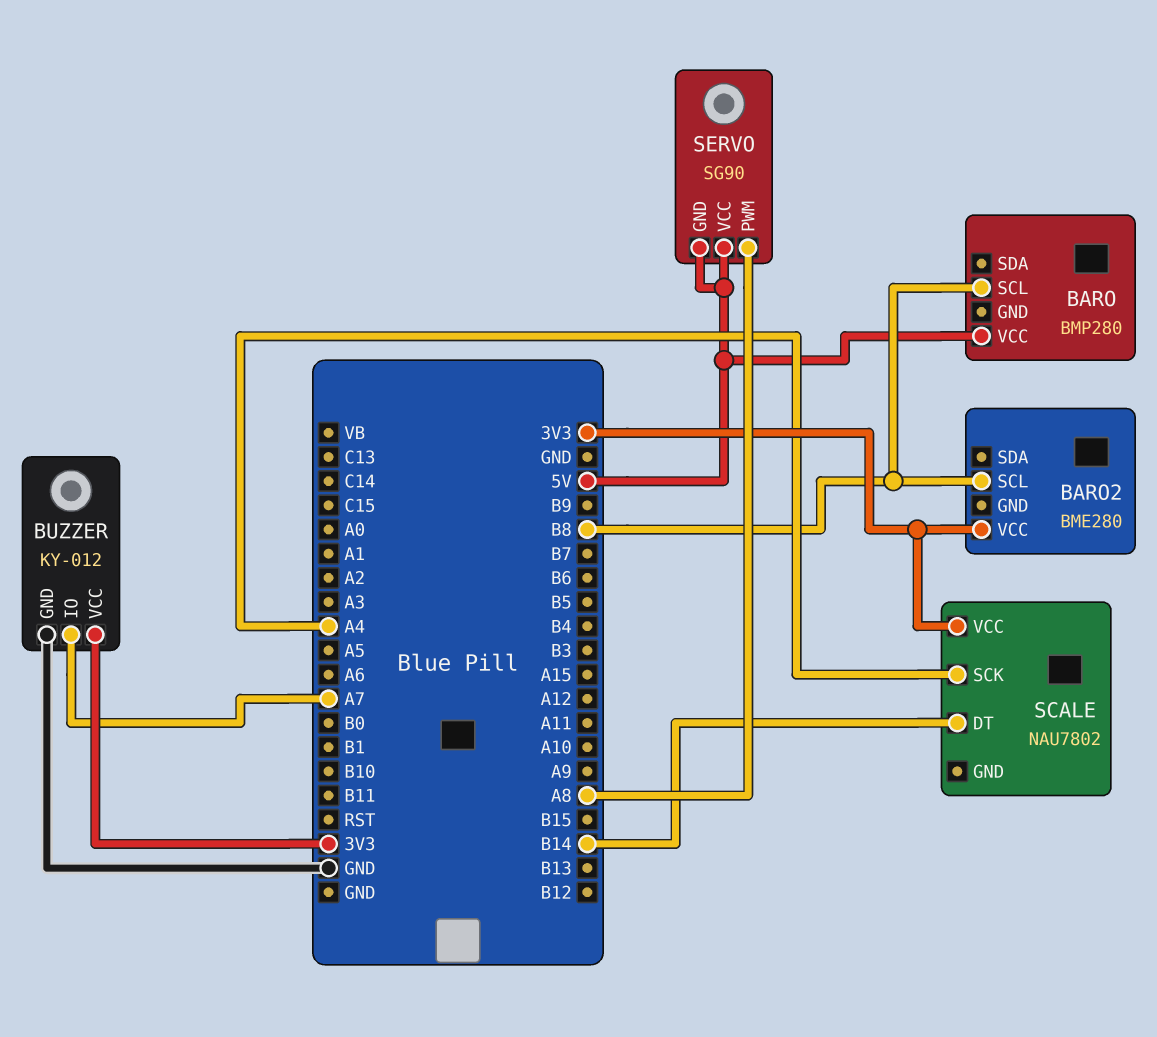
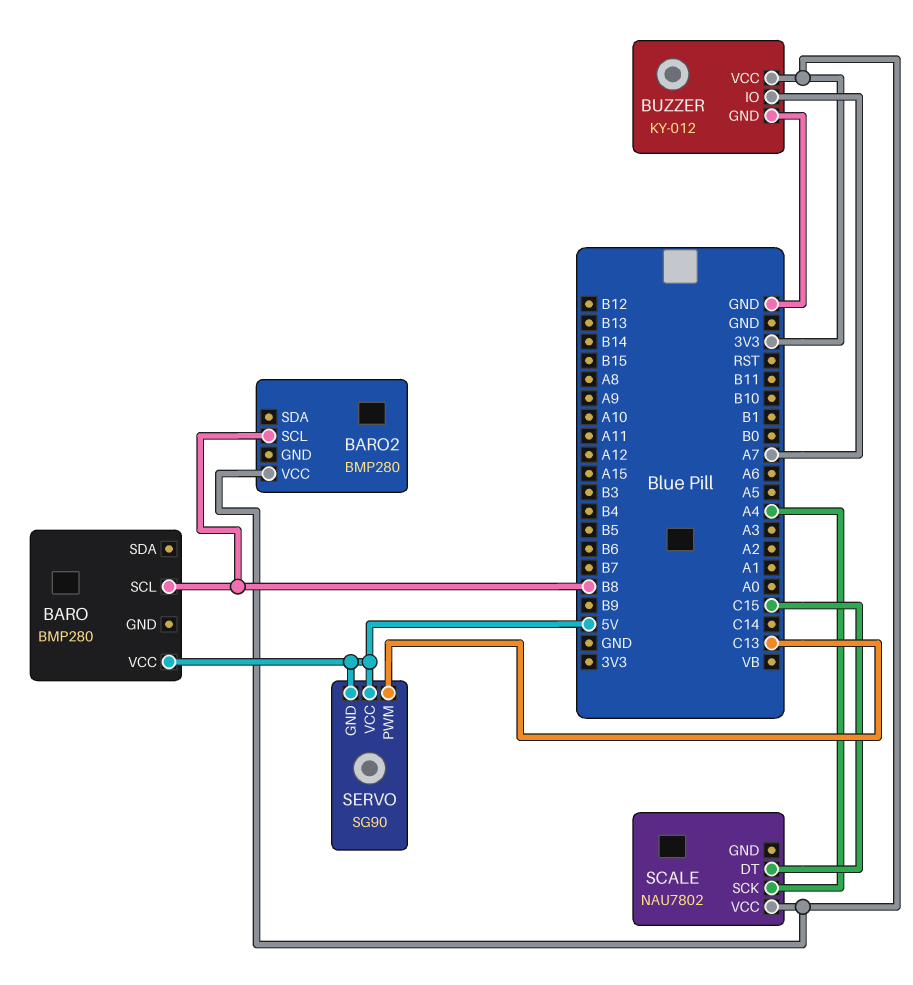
BARO2: BME280 -> BMP280
SCALE pin DT: B14 -> C15
SERVO pin PWM: A8 -> C13

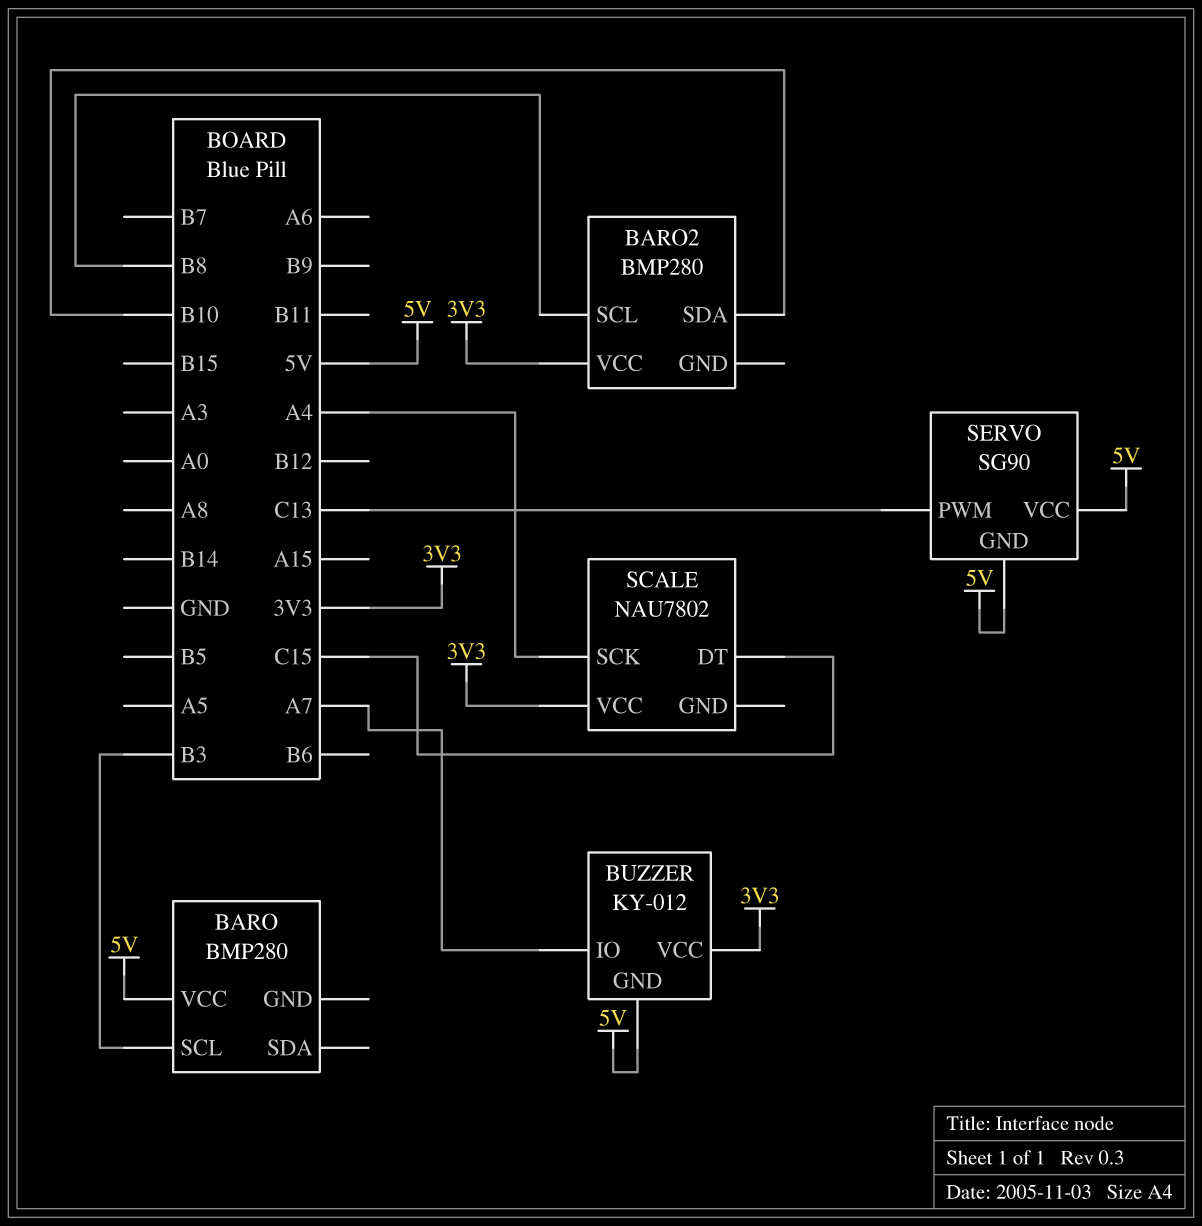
BARO pin SCL: B8 -> B3
BARO2 pin SDA: none -> B10
BUZZER pin GND: GND -> 5V

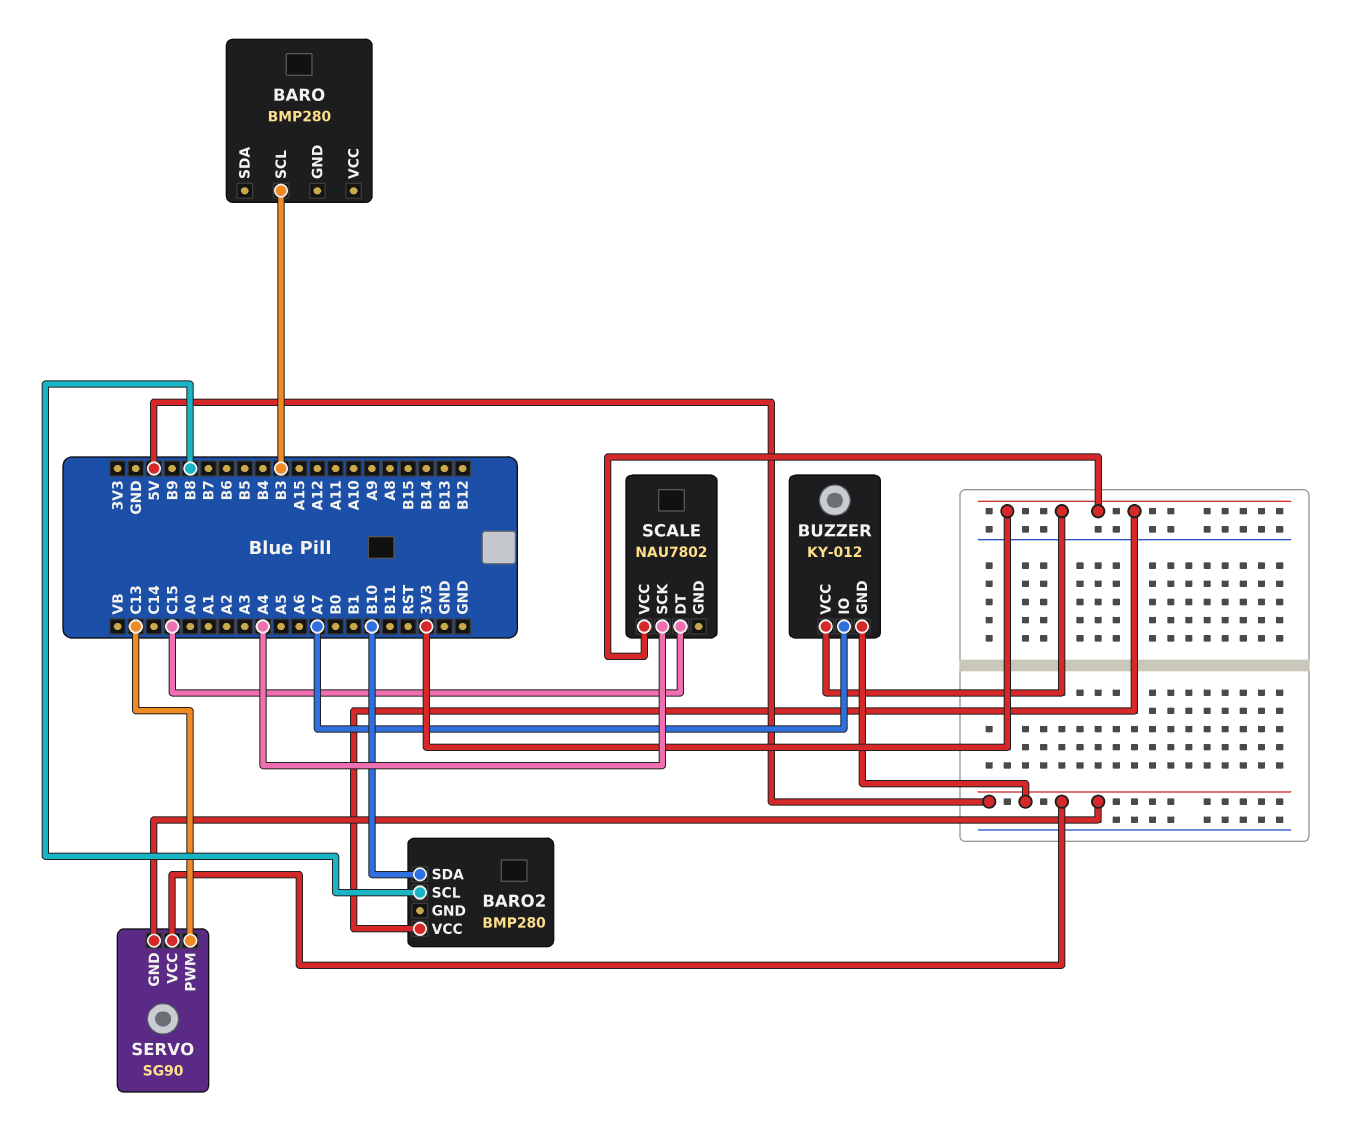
BARO pin VCC: 5V -> none

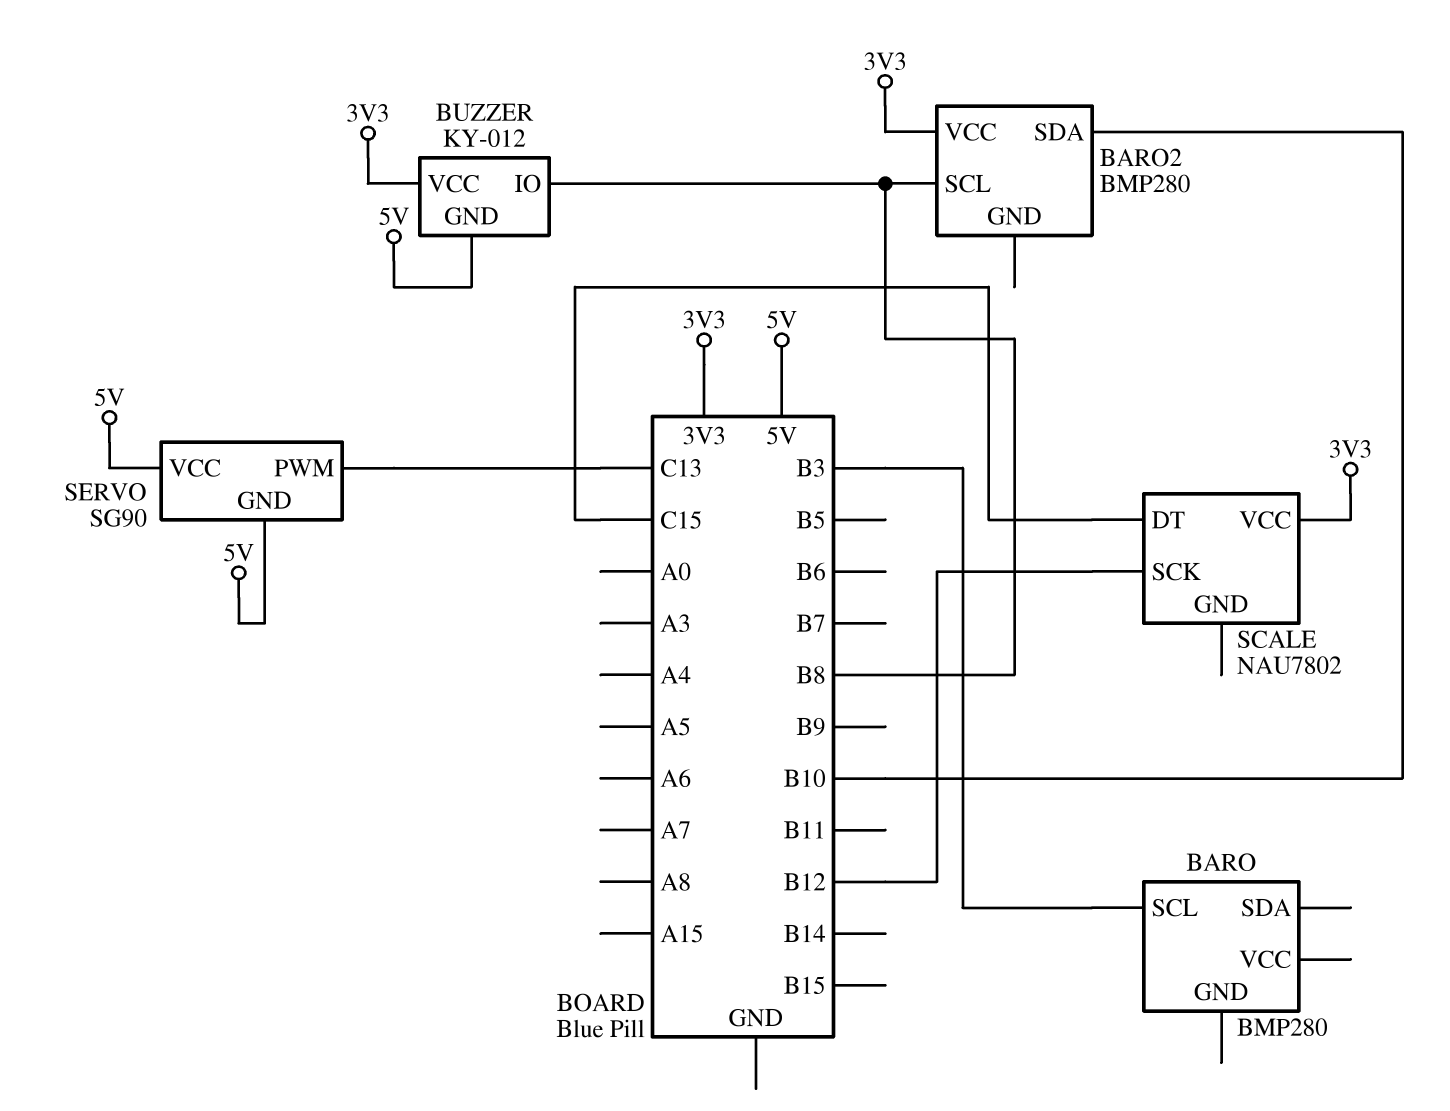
BUZZER pin IO: A7 -> B8
SCALE pin SCK: A4 -> B12

